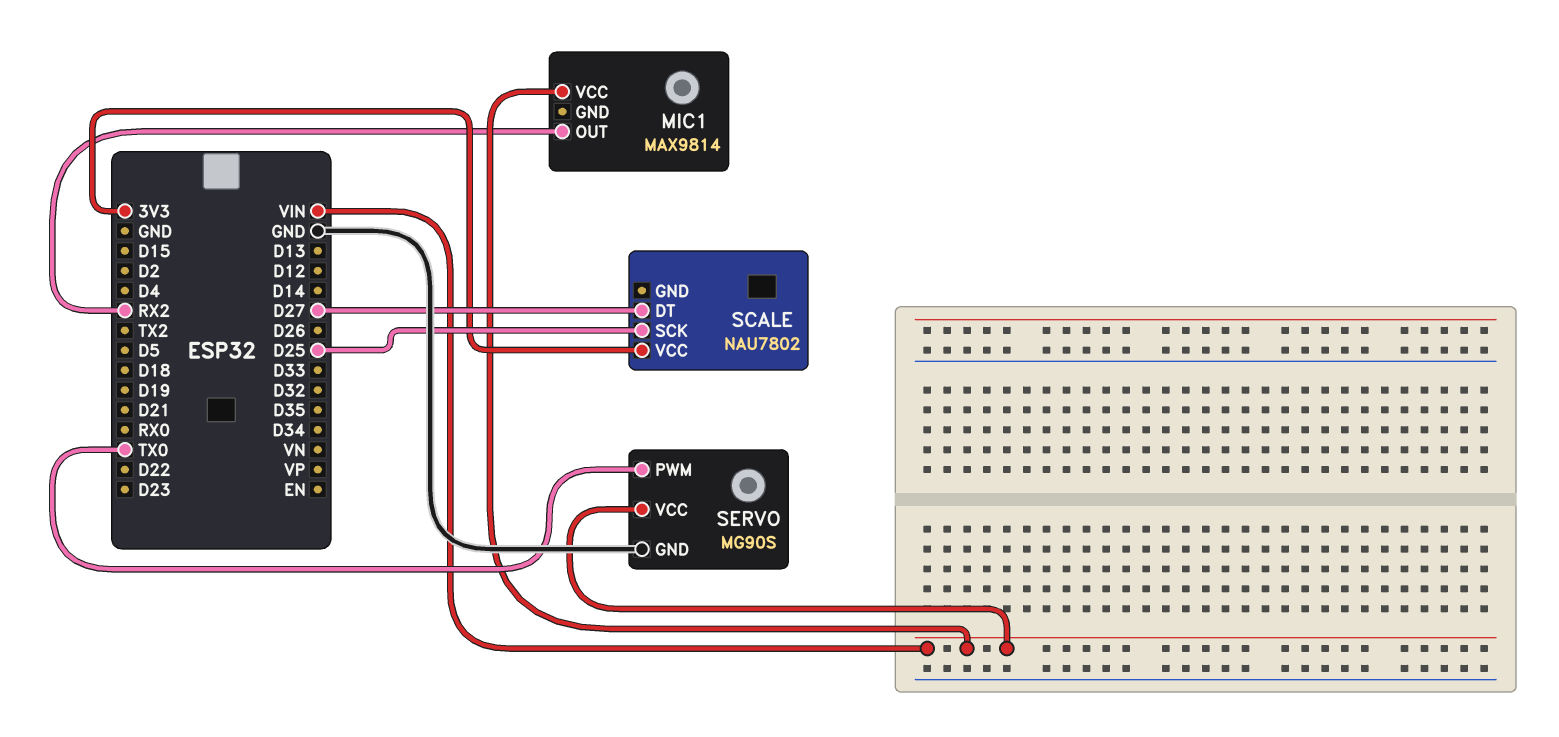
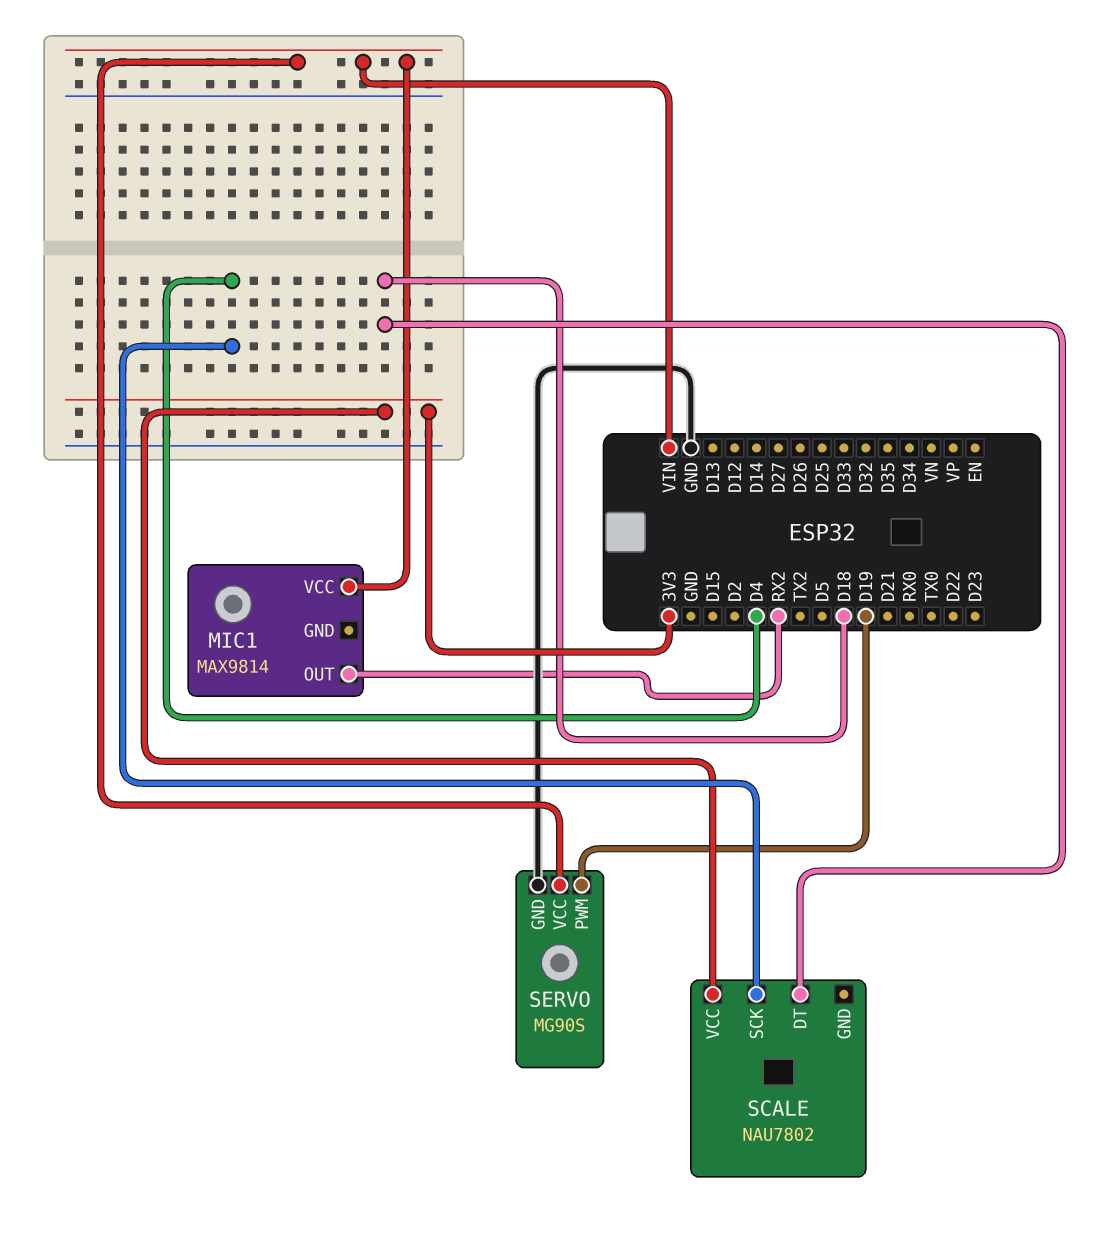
SCALE pin DT: D27 -> D18
SCALE pin SCK: D25 -> D4
SERVO pin PWM: TX0 -> D19

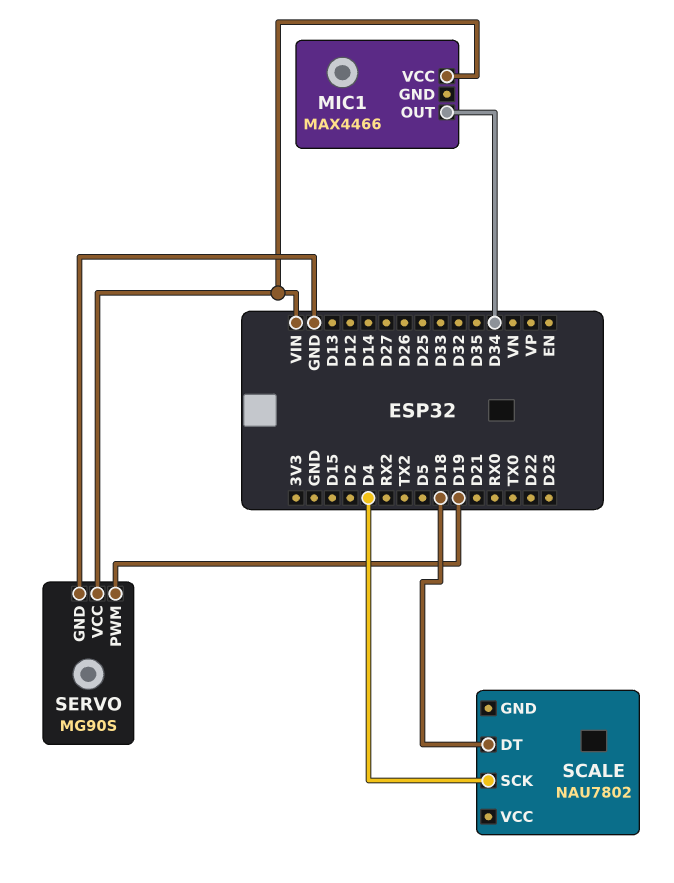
MIC1: MAX9814 -> MAX4466
MIC1 pin OUT: RX2 -> D34
SCALE pin VCC: 3V3 -> none

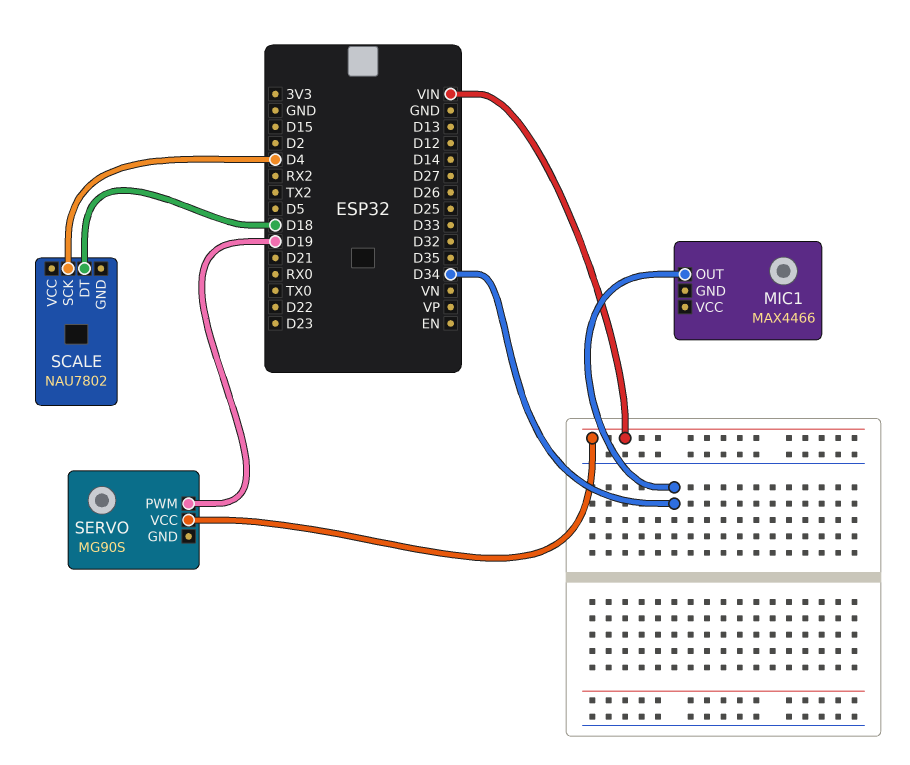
MIC1 pin VCC: VIN -> none
SERVO pin GND: GND -> none

